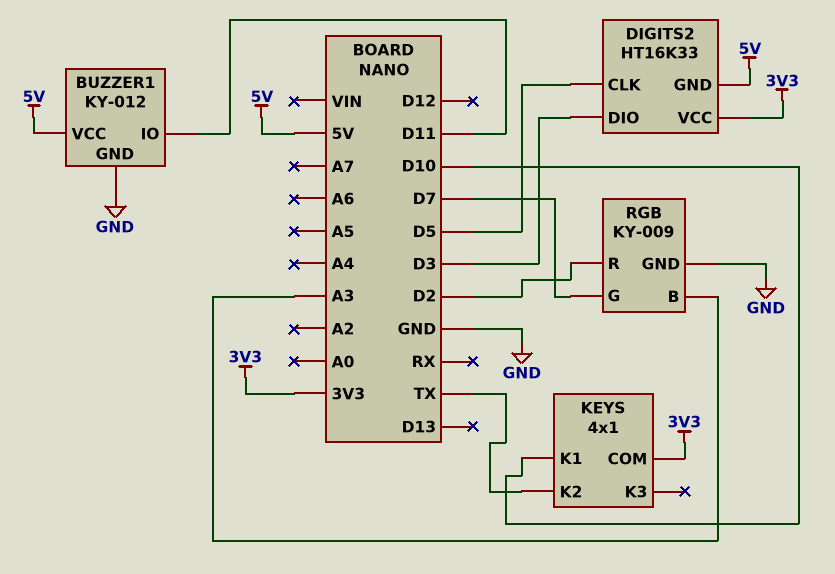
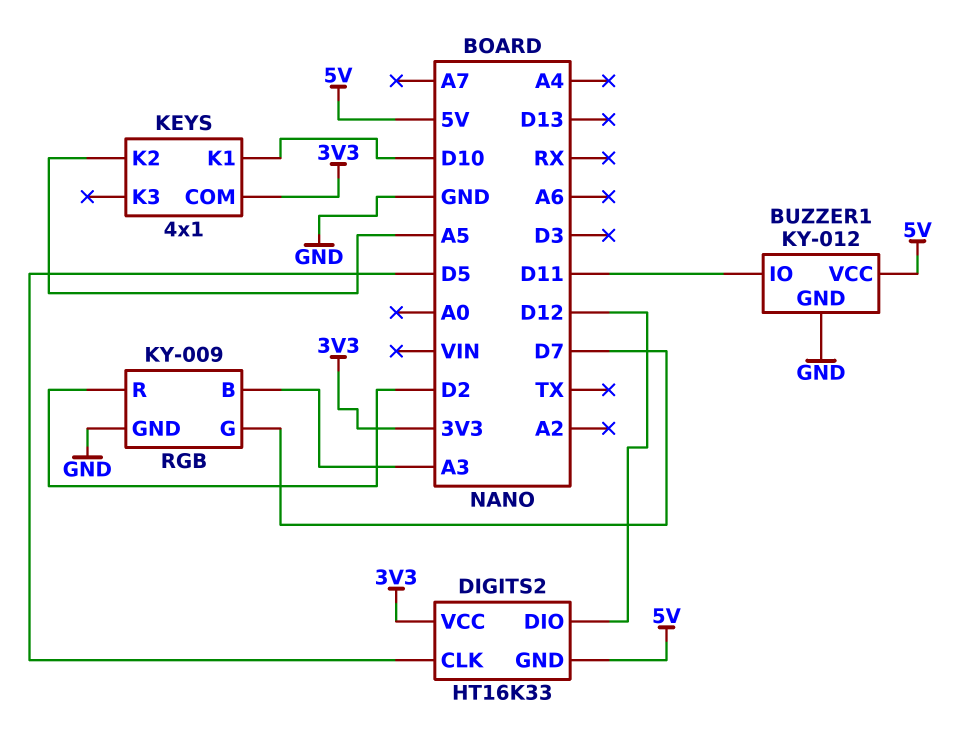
DIGITS2 pin DIO: D3 -> D12
KEYS pin K2: TX -> A5

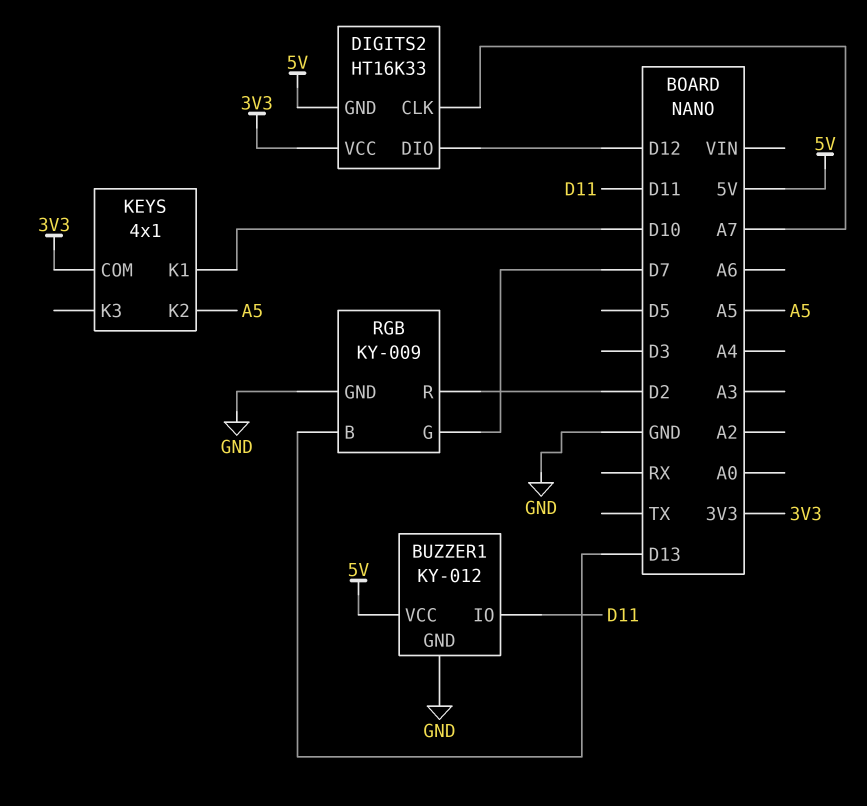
DIGITS2 pin CLK: D5 -> A7
RGB pin B: A3 -> D13

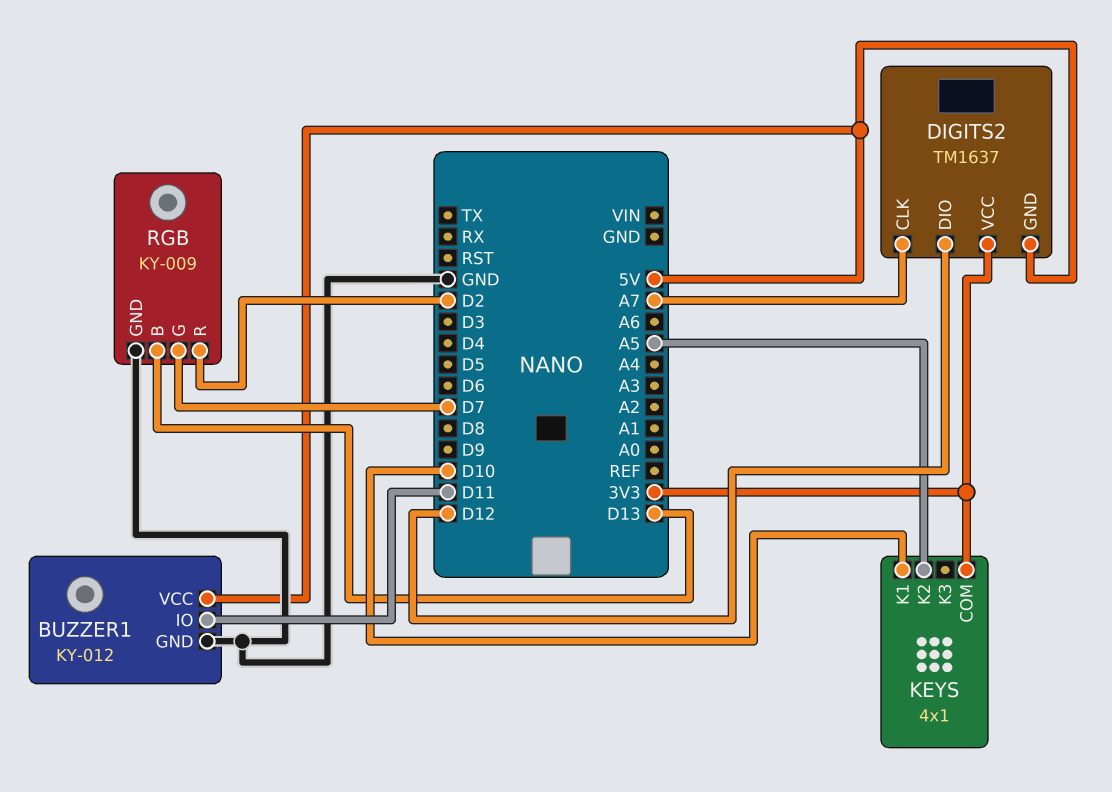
DIGITS2: HT16K33 -> TM1637

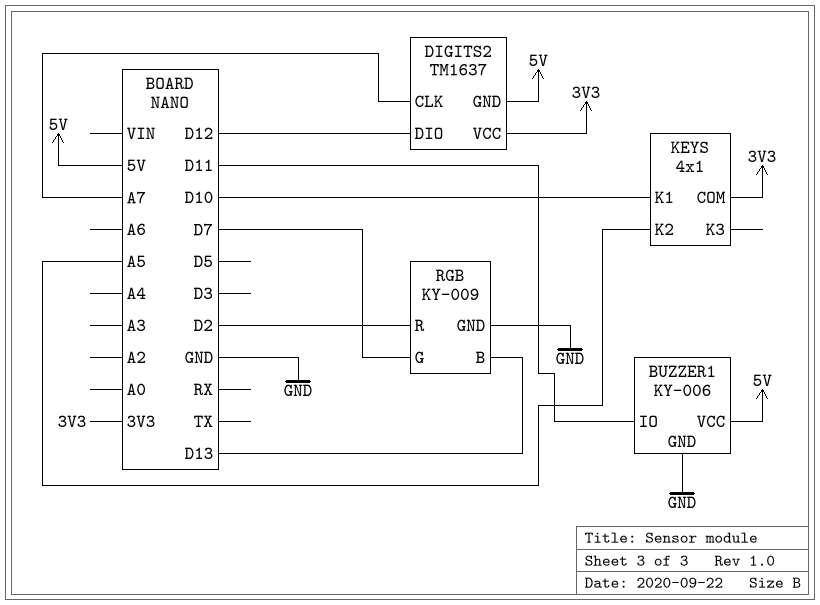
BUZZER1: KY-012 -> KY-006

